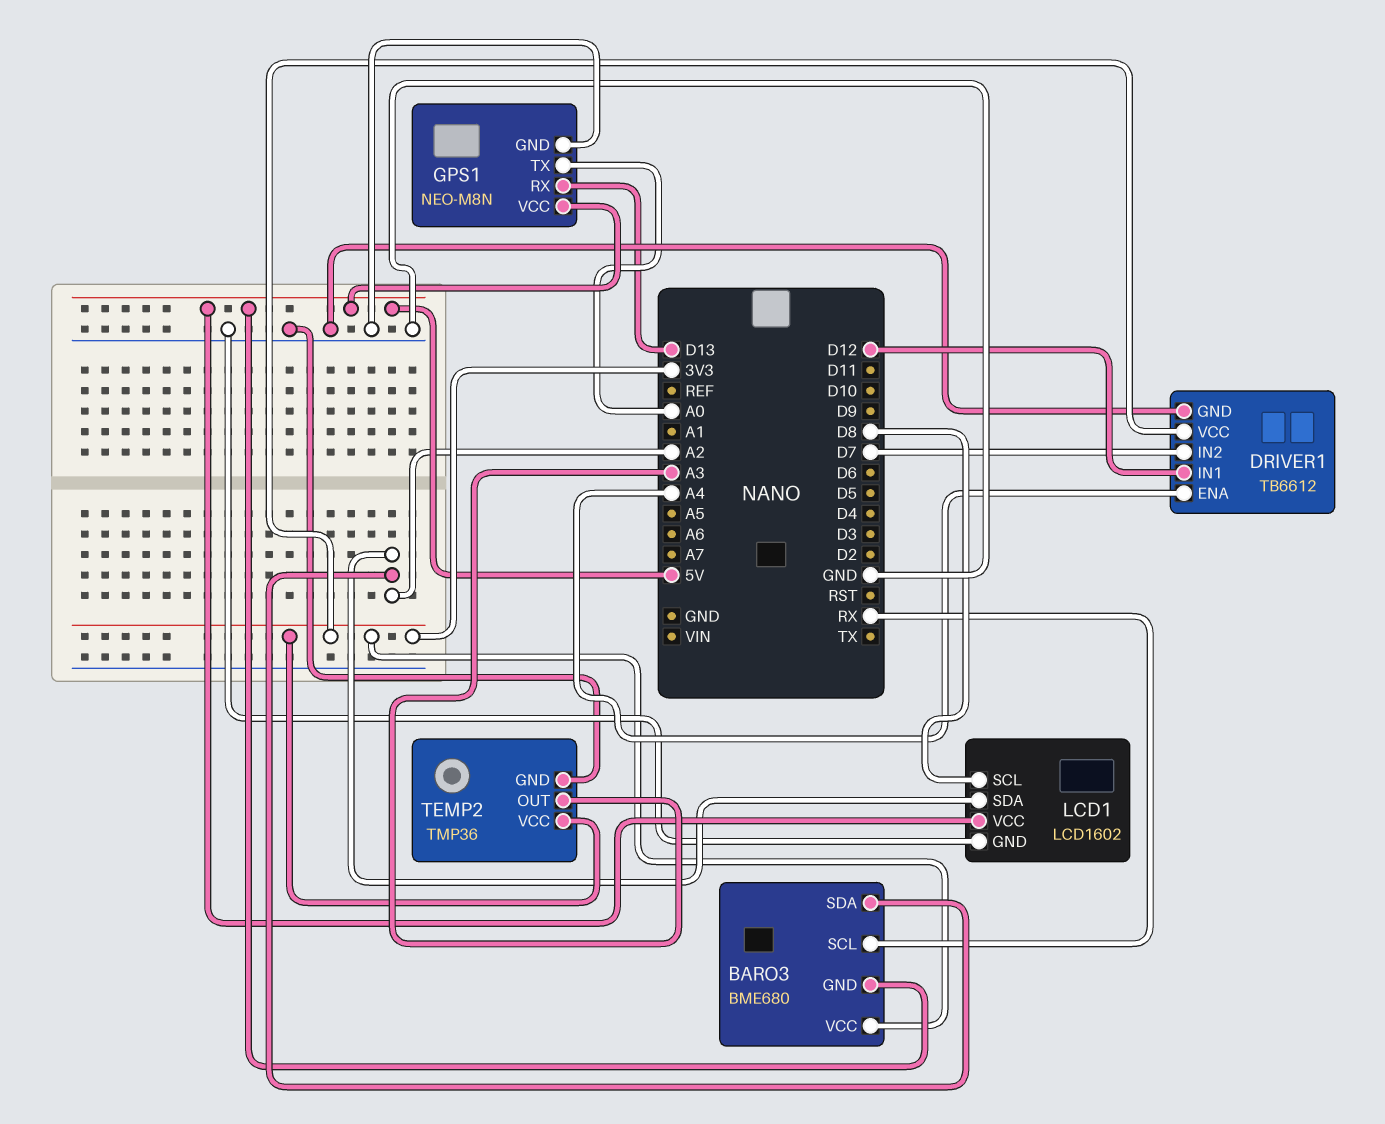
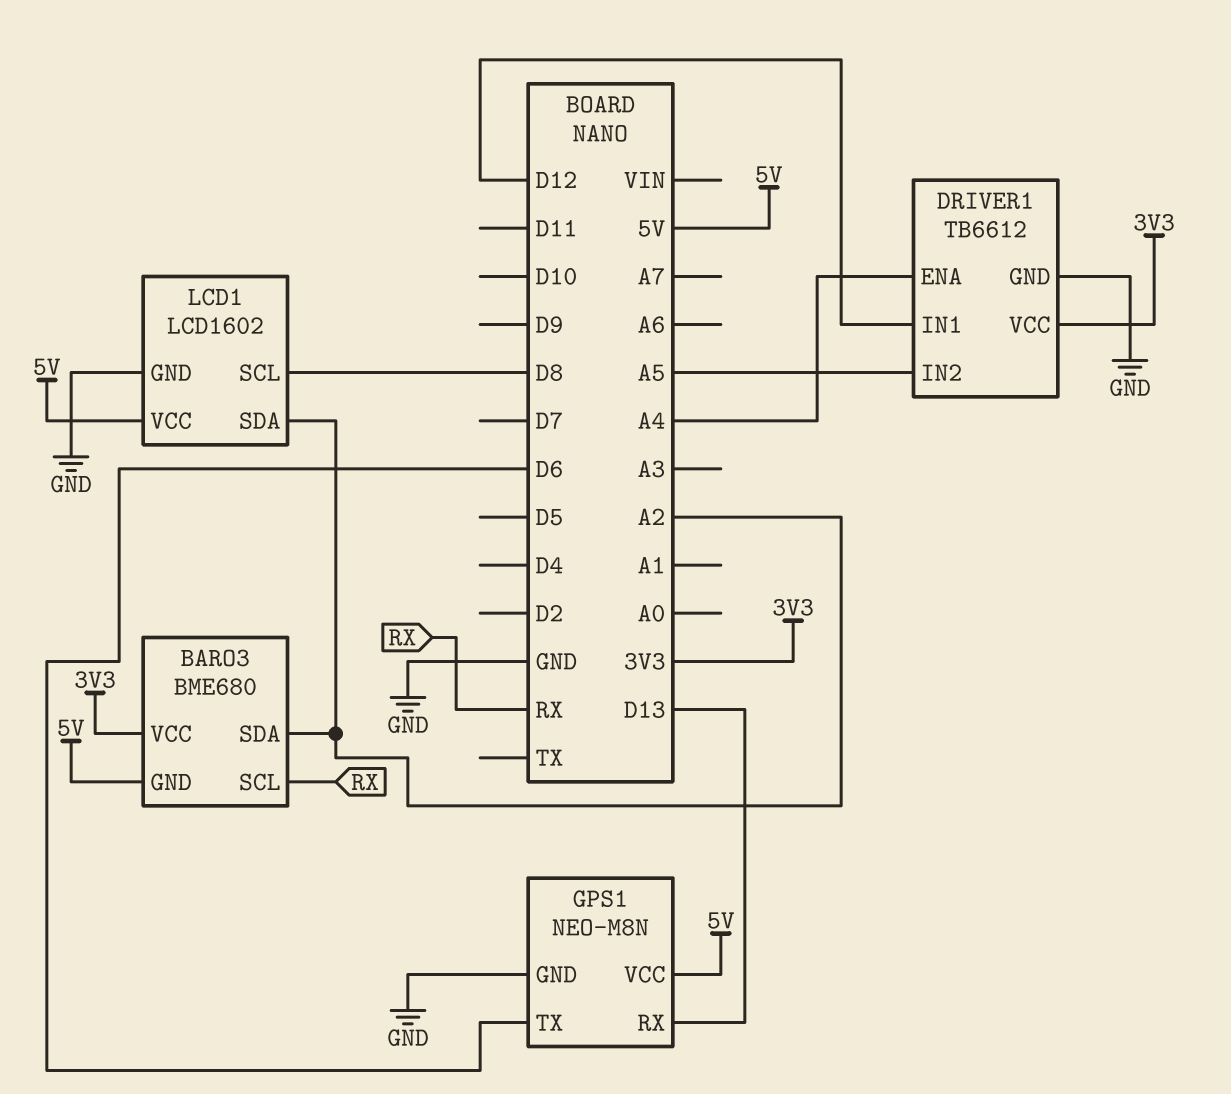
DRIVER1 pin IN2: D7 -> A5
GPS1 pin TX: A0 -> D6
TEMP2: TMP36 -> none
TEMP2 pin GND: GND -> none
TEMP2 pin OUT: A3 -> none
TEMP2 pin VCC: 3V3 -> none

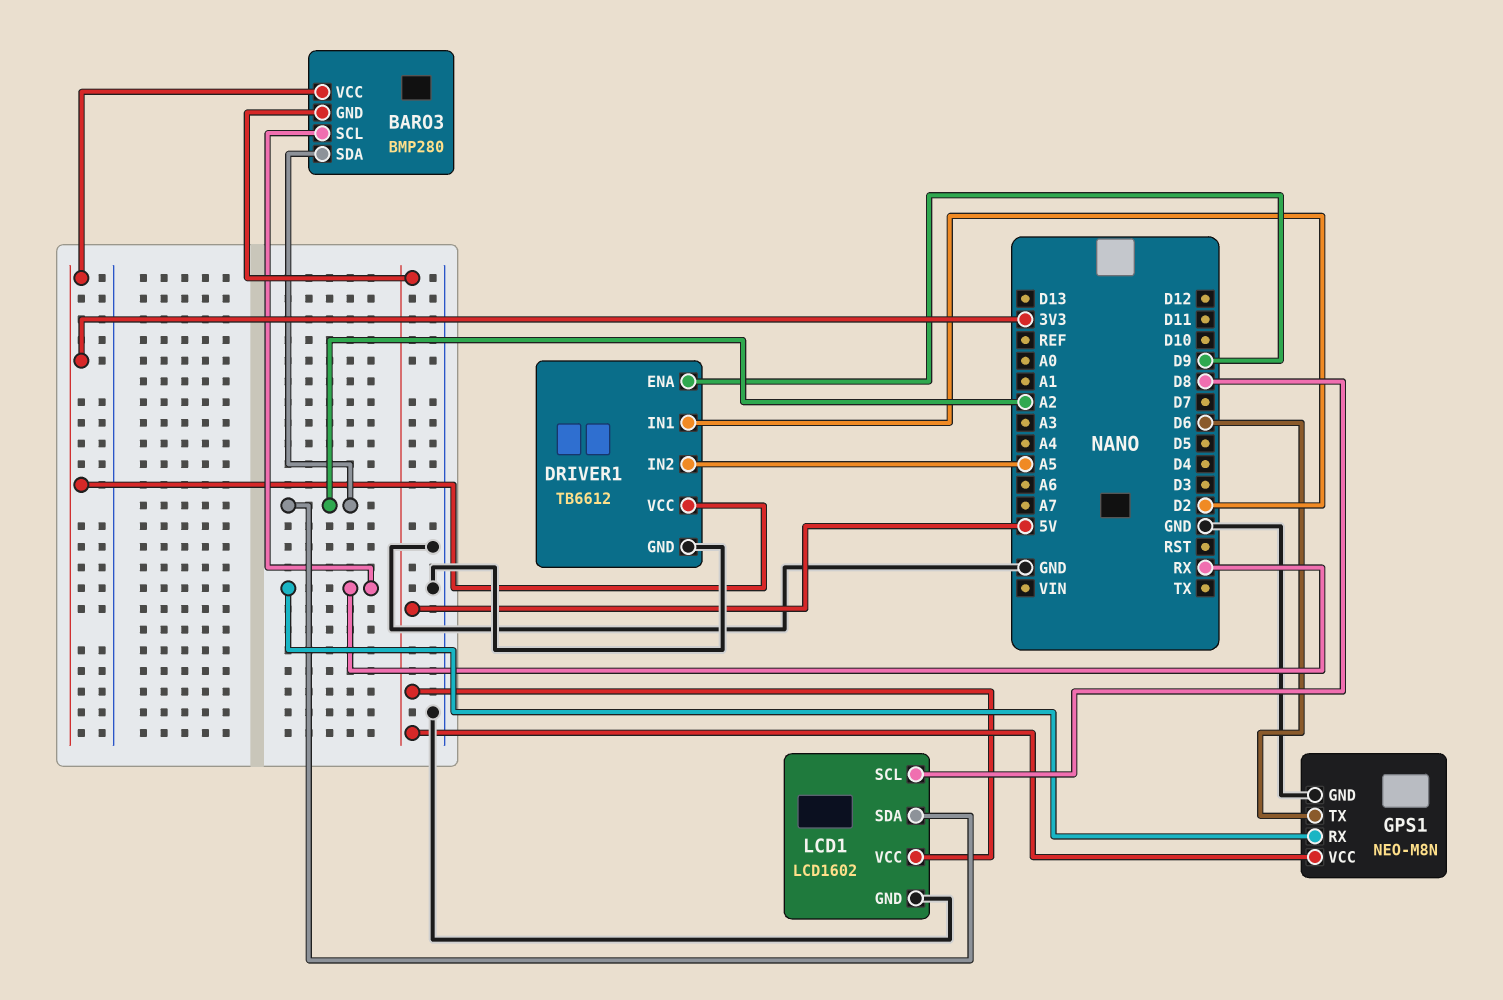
BARO3: BME680 -> BMP280
DRIVER1 pin ENA: A4 -> D9
DRIVER1 pin IN1: D12 -> D2
GPS1 pin RX: D13 -> RX

